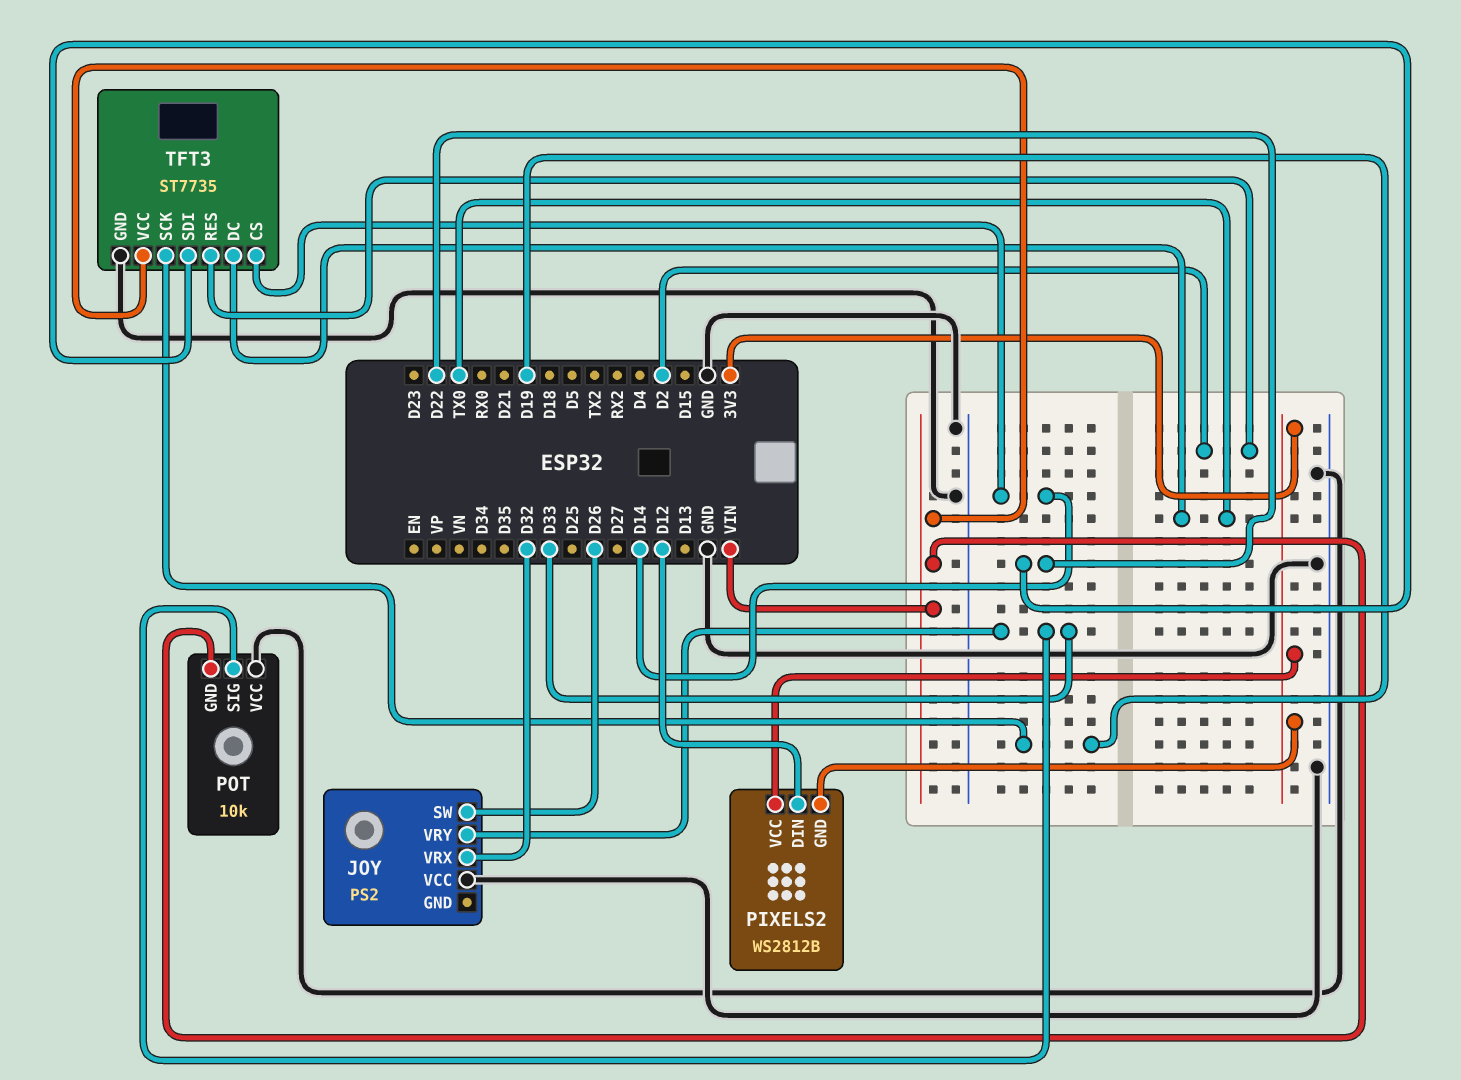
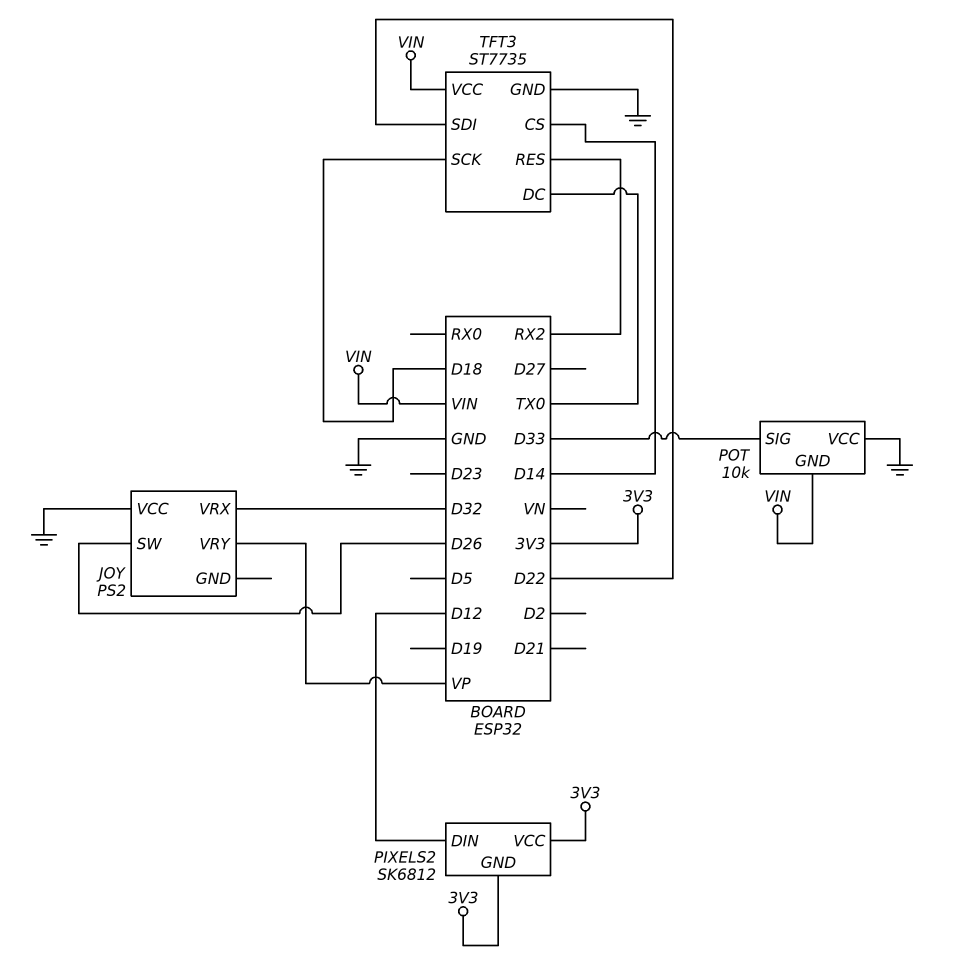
JOY pin VRY: D33 -> VP
PIXELS2: WS2812B -> SK6812
TFT3 pin RES: D2 -> RX2
TFT3 pin SCK: D19 -> D18

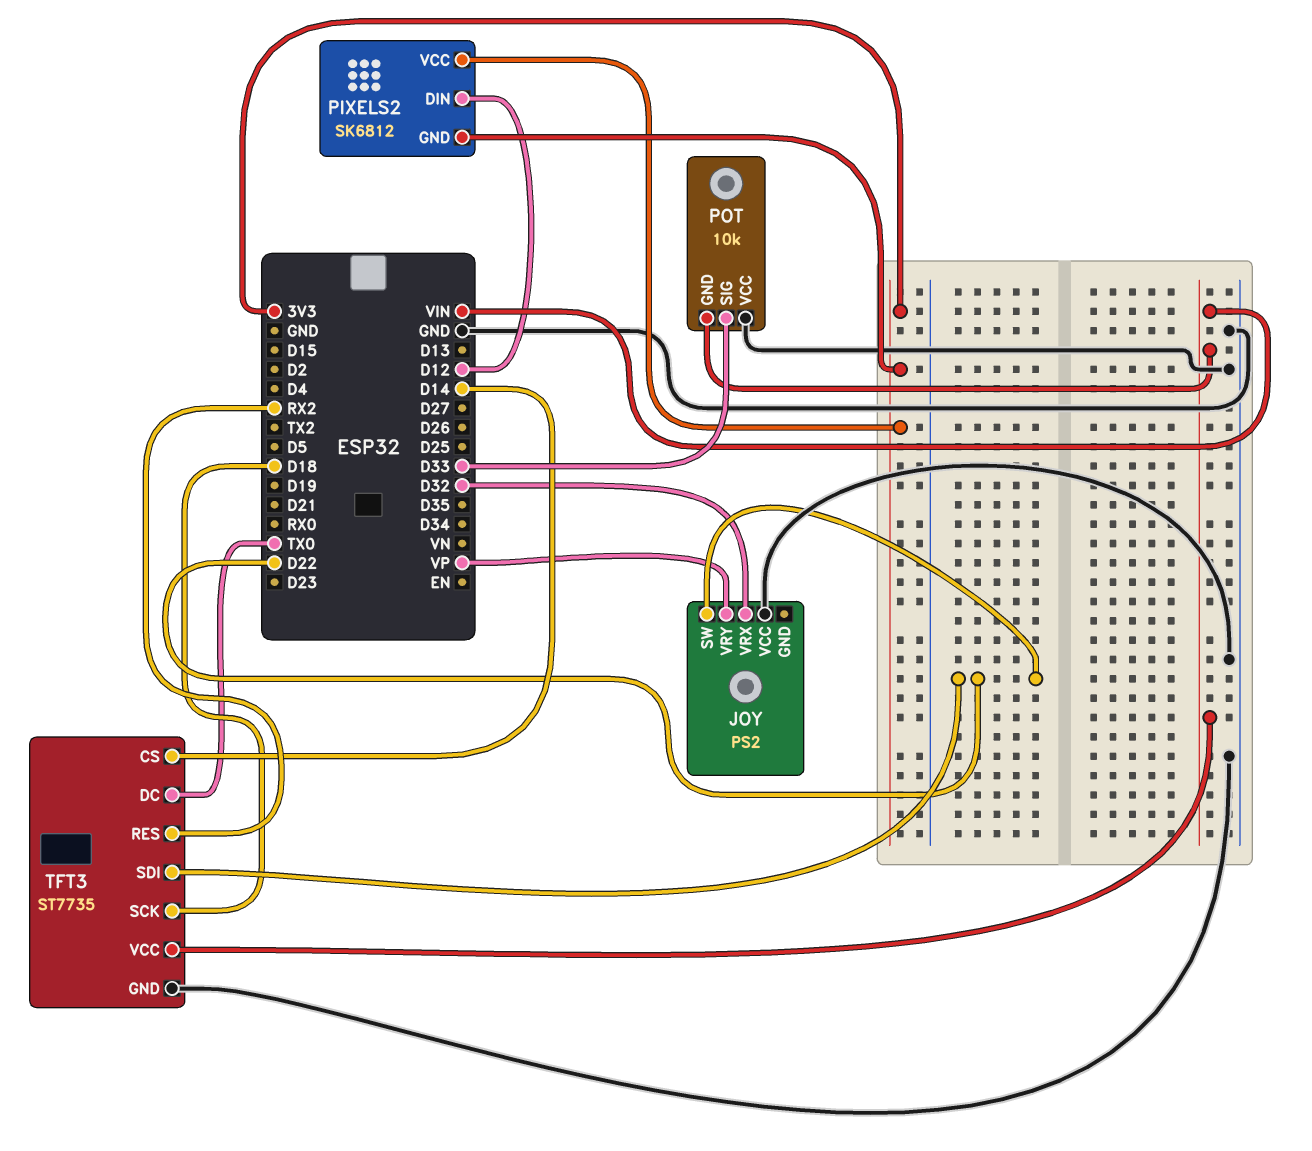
JOY pin SW: D26 -> D22

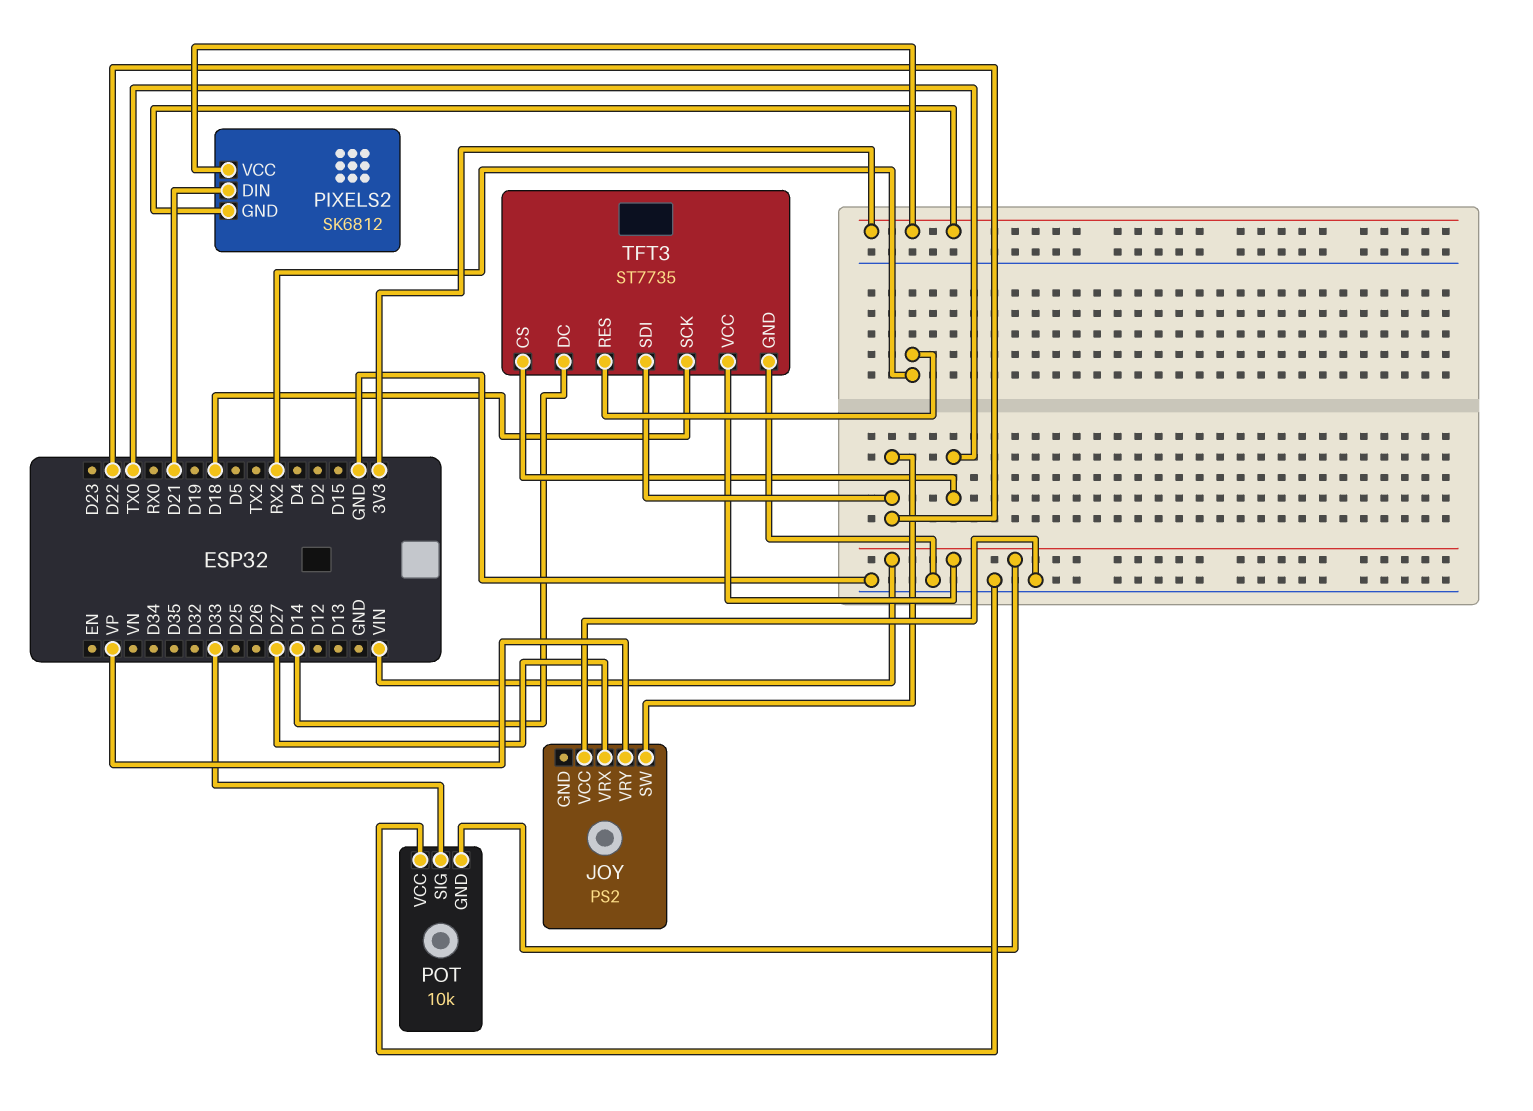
JOY pin VRX: D32 -> D27
PIXELS2 pin DIN: D12 -> D21
TFT3 pin CS: D14 -> TX0
TFT3 pin DC: TX0 -> D14

